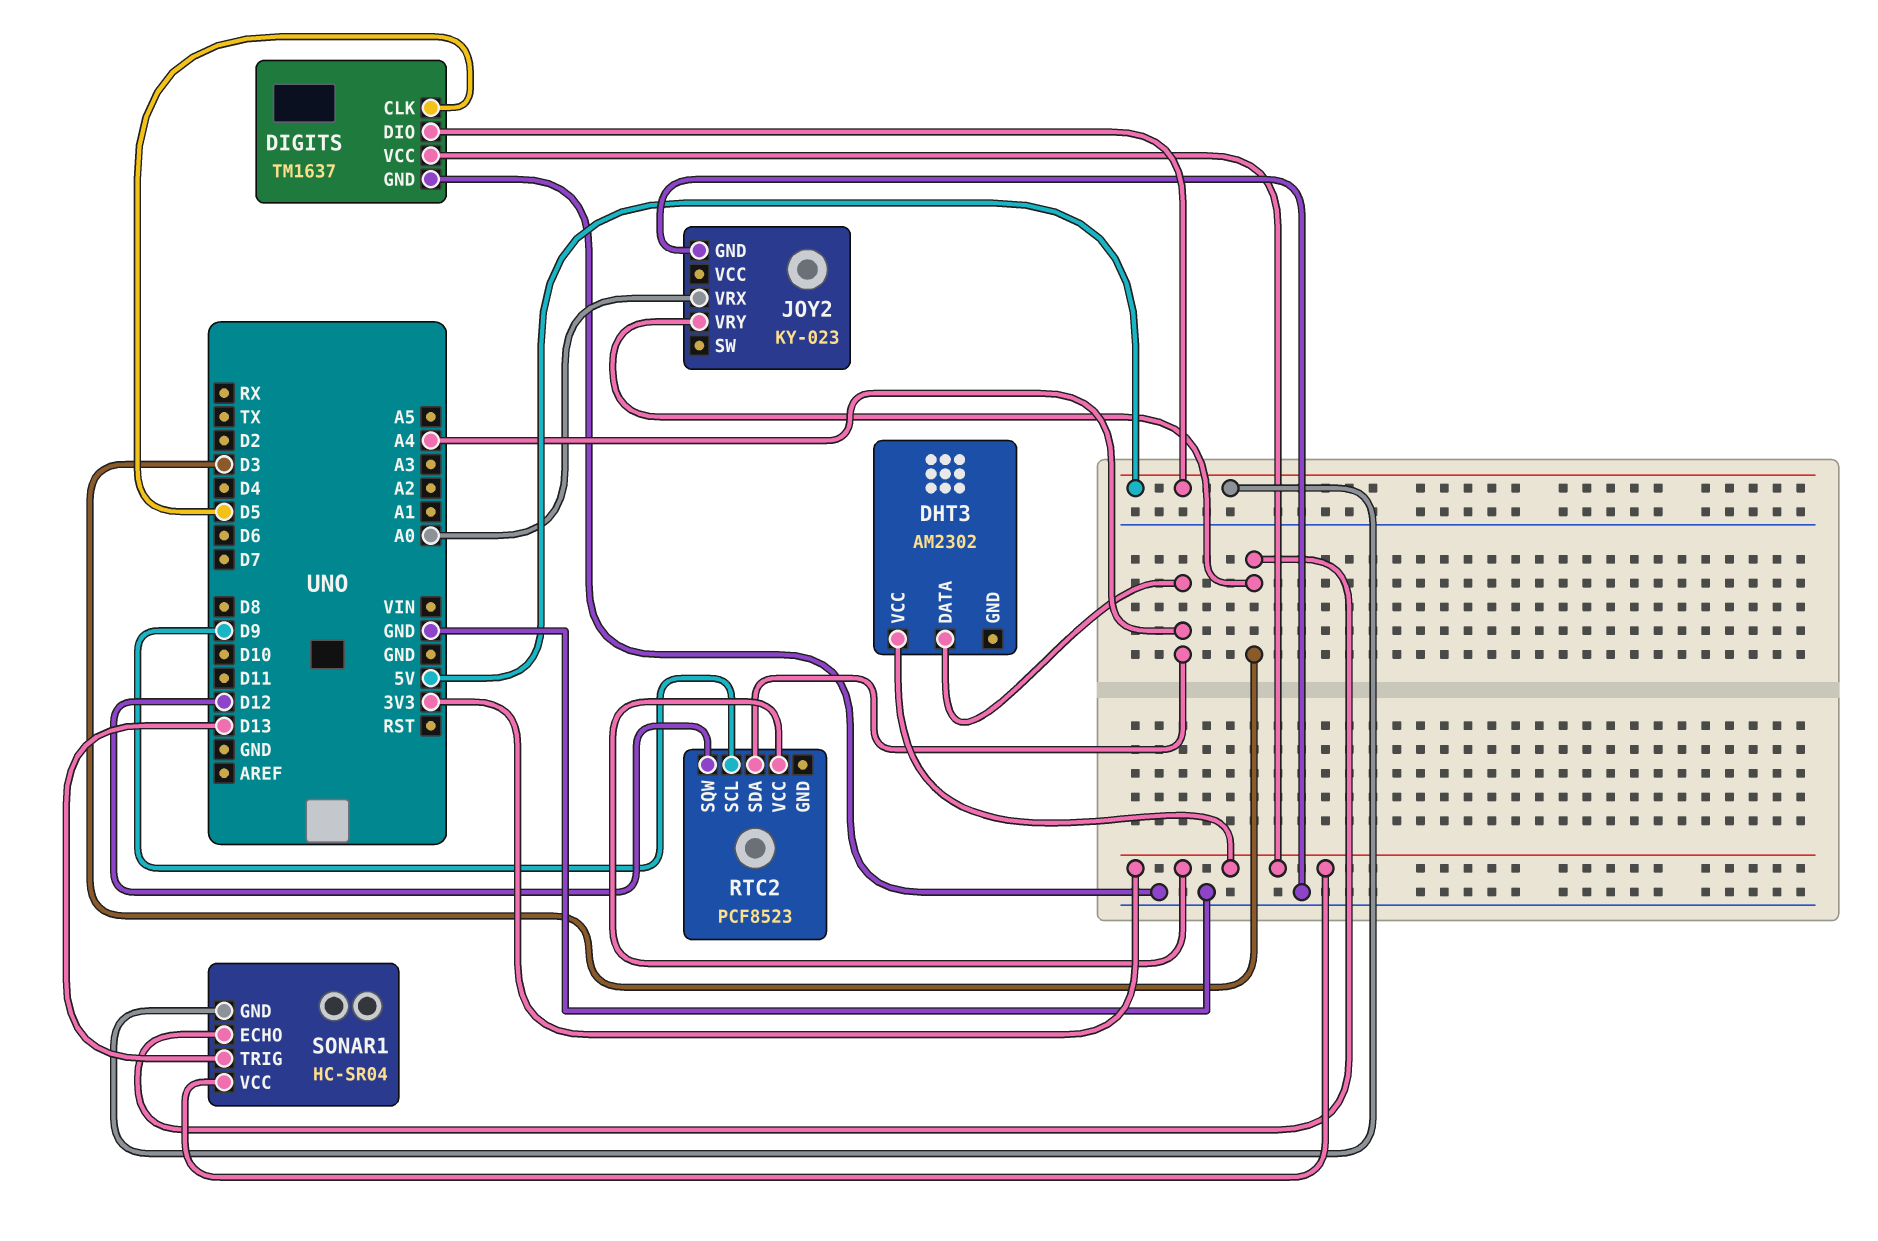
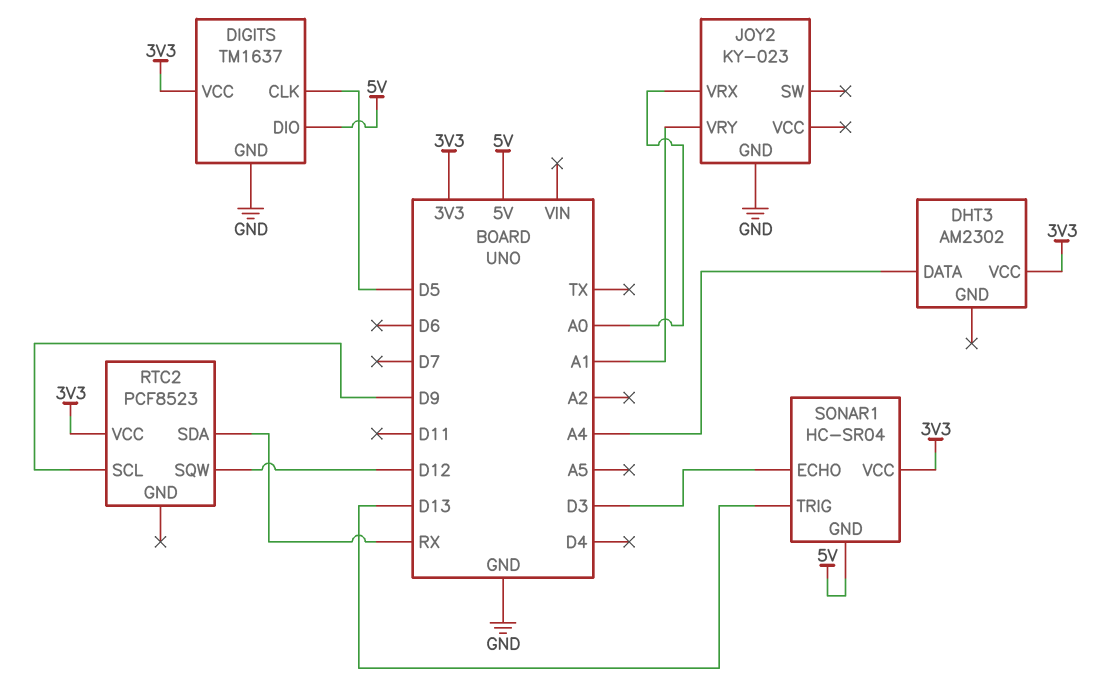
JOY2 pin VRY: D3 -> A1
RTC2 pin SDA: A4 -> RX

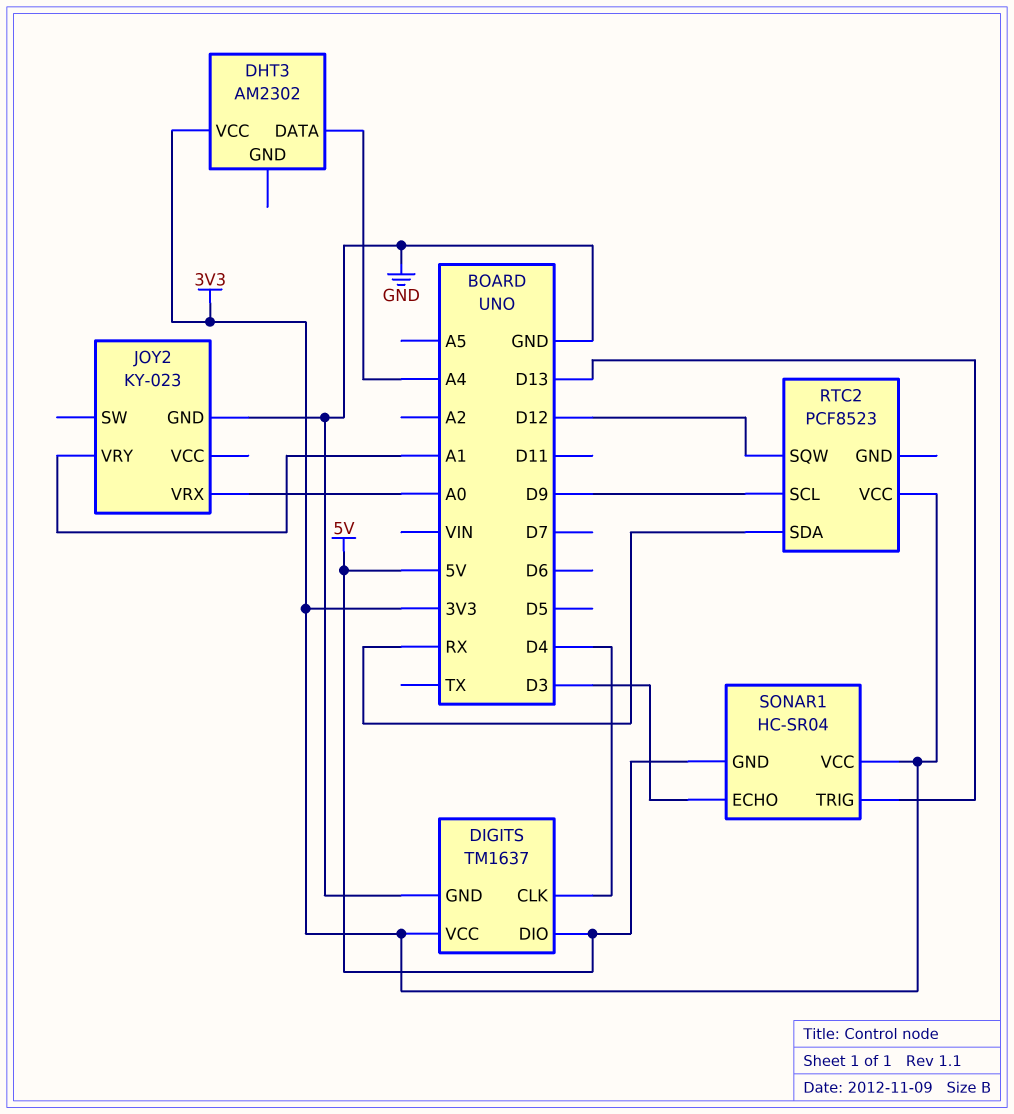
DIGITS pin CLK: D5 -> D4

